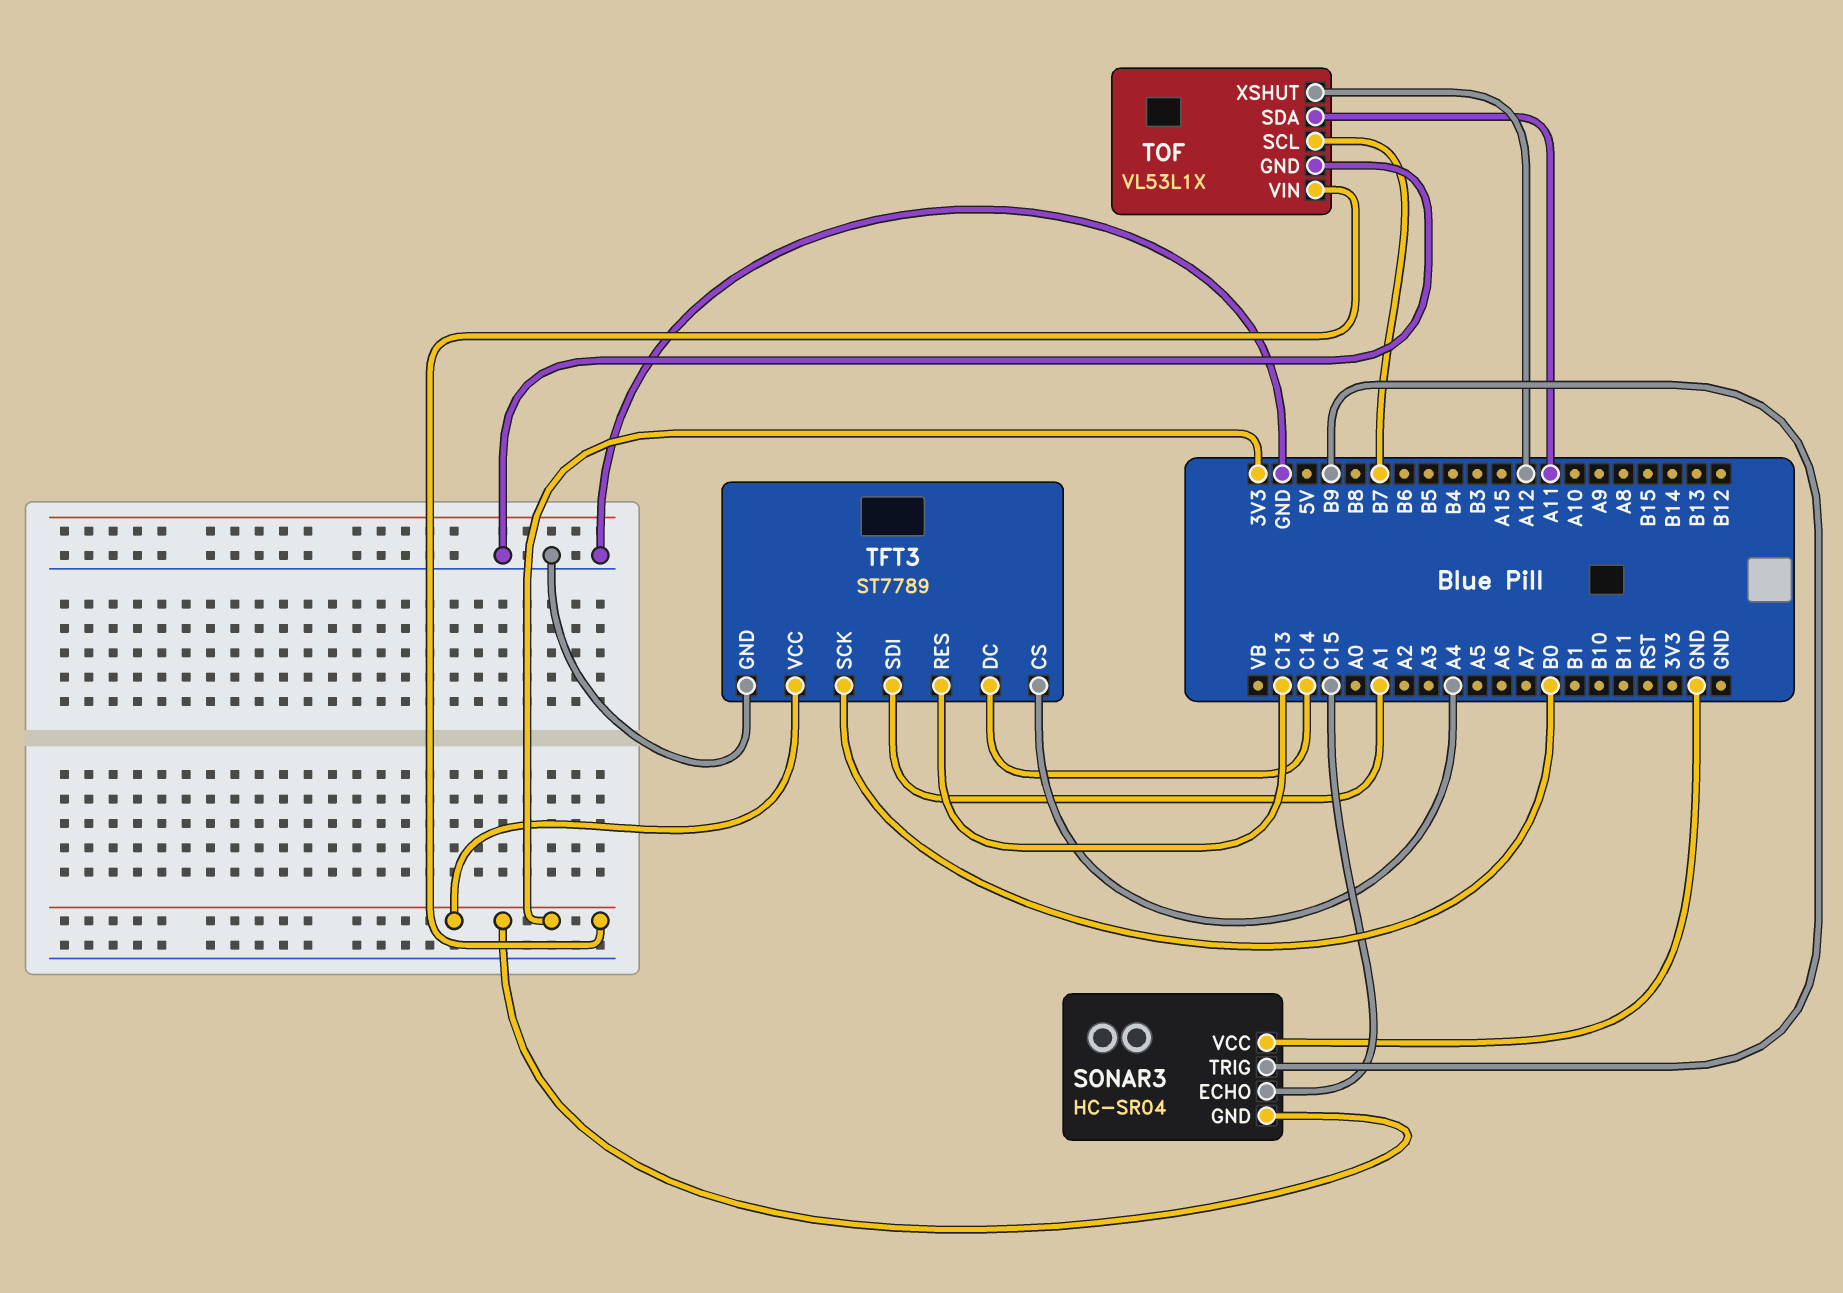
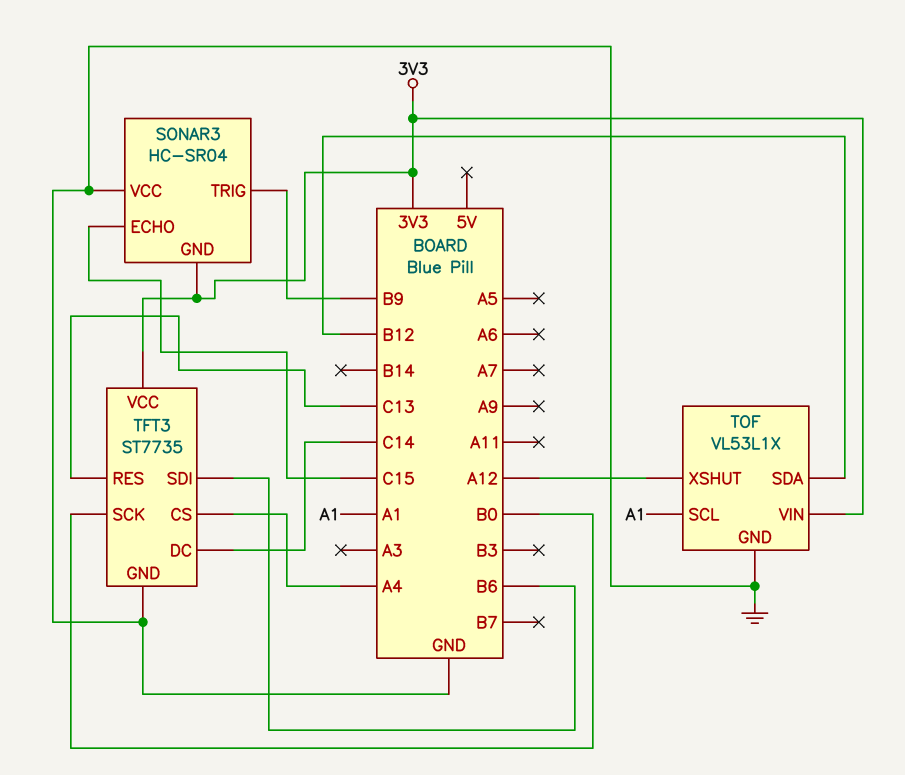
TFT3: ST7789 -> ST7735
TFT3 pin SDI: A1 -> B6
TOF pin SCL: B7 -> A1
TOF pin SDA: A11 -> B12

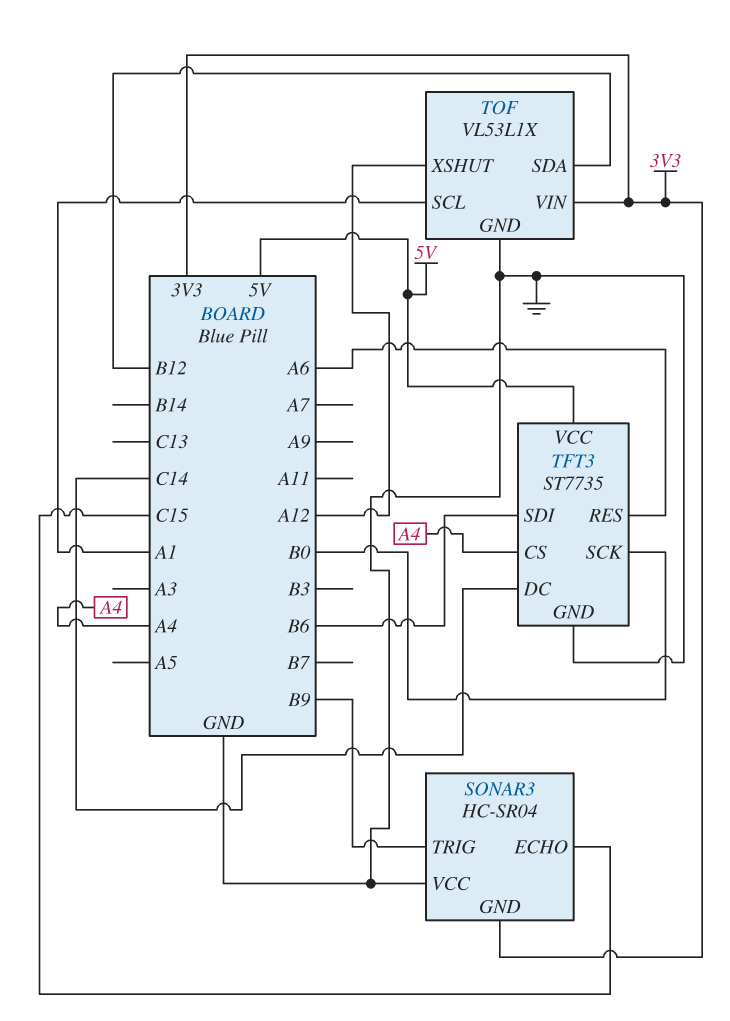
TFT3 pin RES: C13 -> A6
TFT3 pin VCC: 3V3 -> 5V

